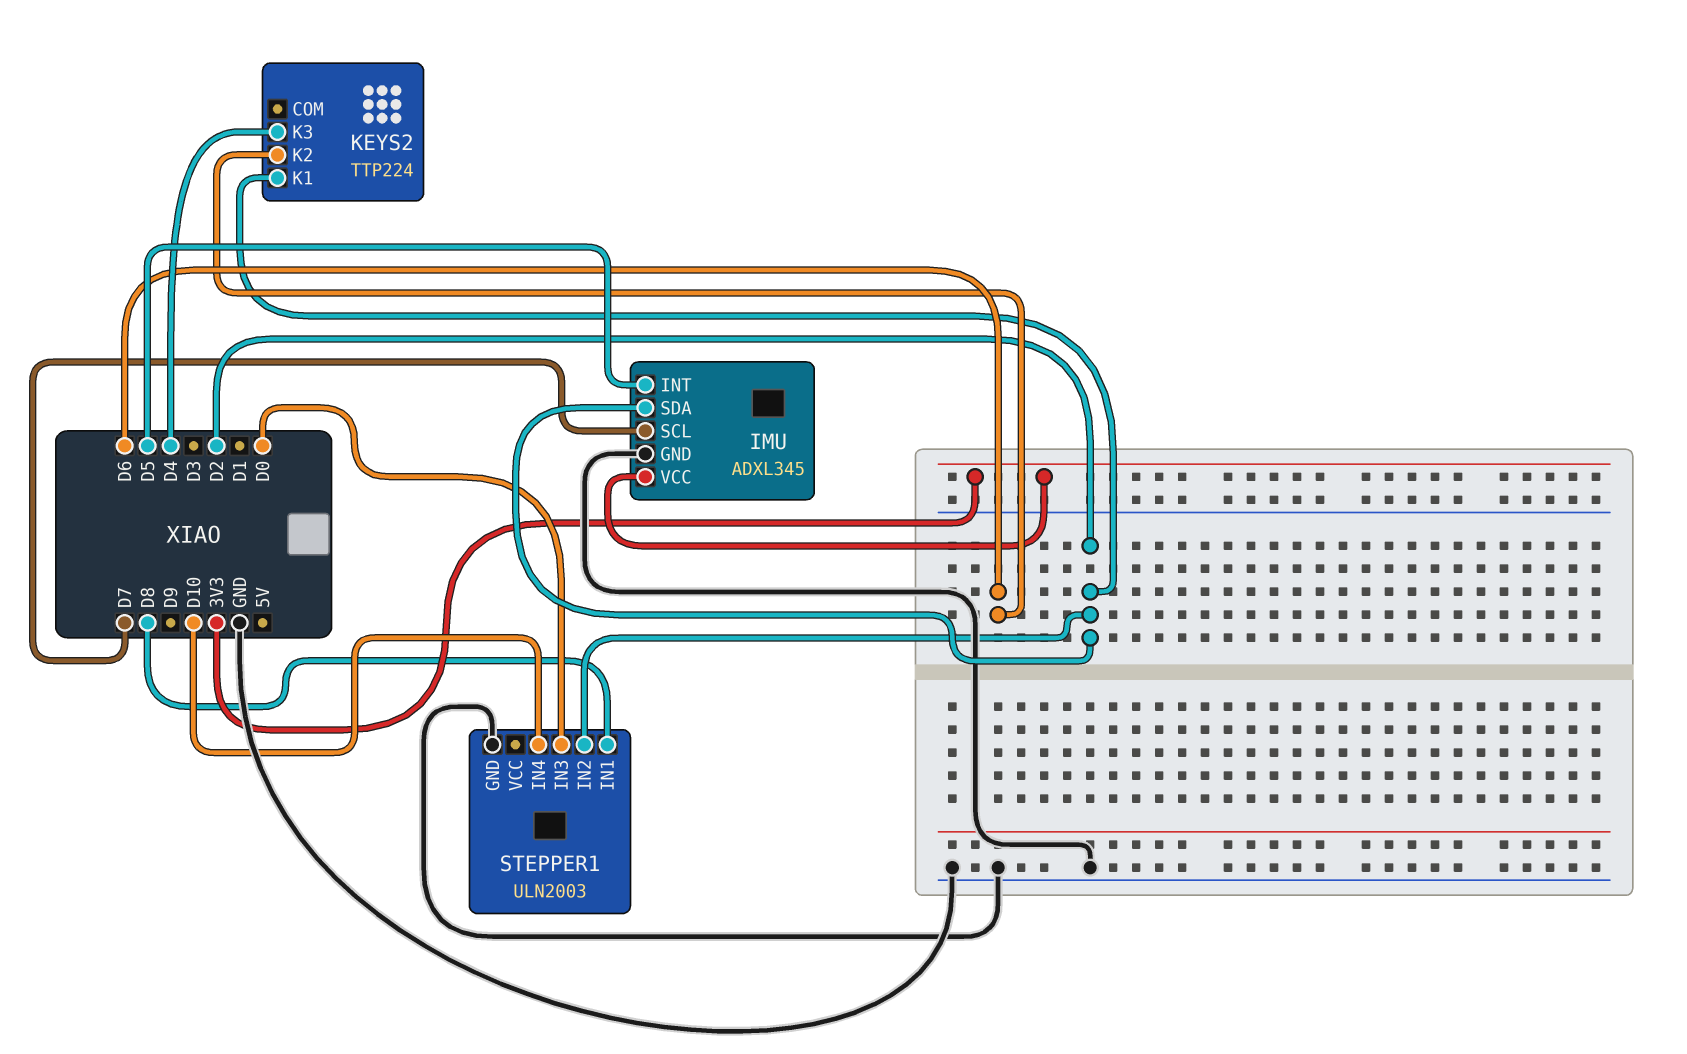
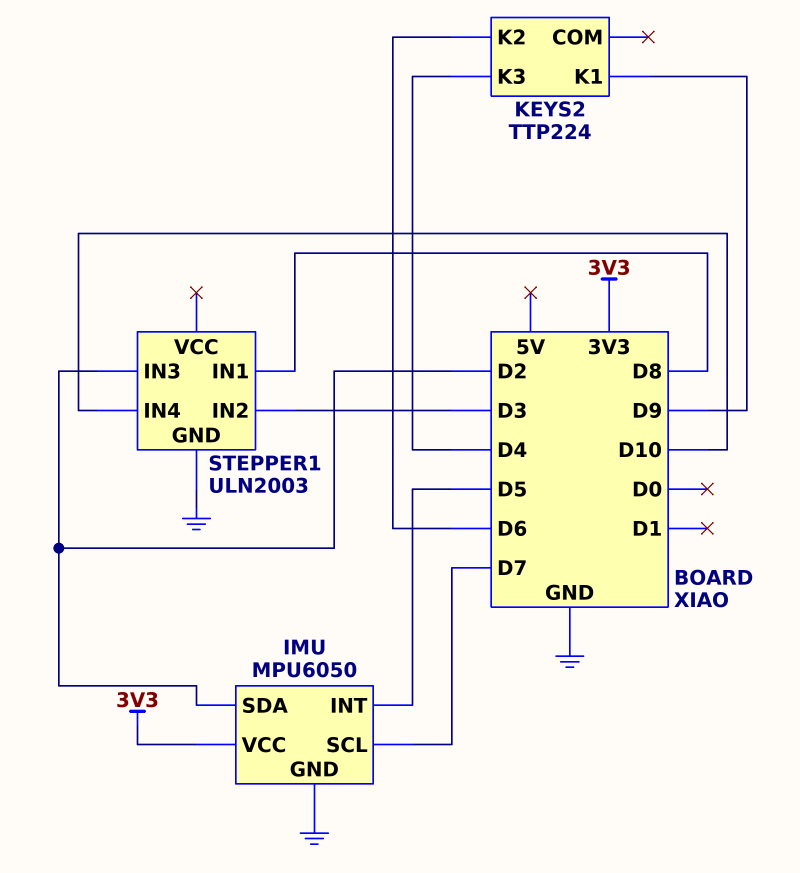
IMU: ADXL345 -> MPU6050
KEYS2 pin K1: D2 -> D9
STEPPER1 pin IN2: D2 -> D3
STEPPER1 pin IN3: D0 -> D2

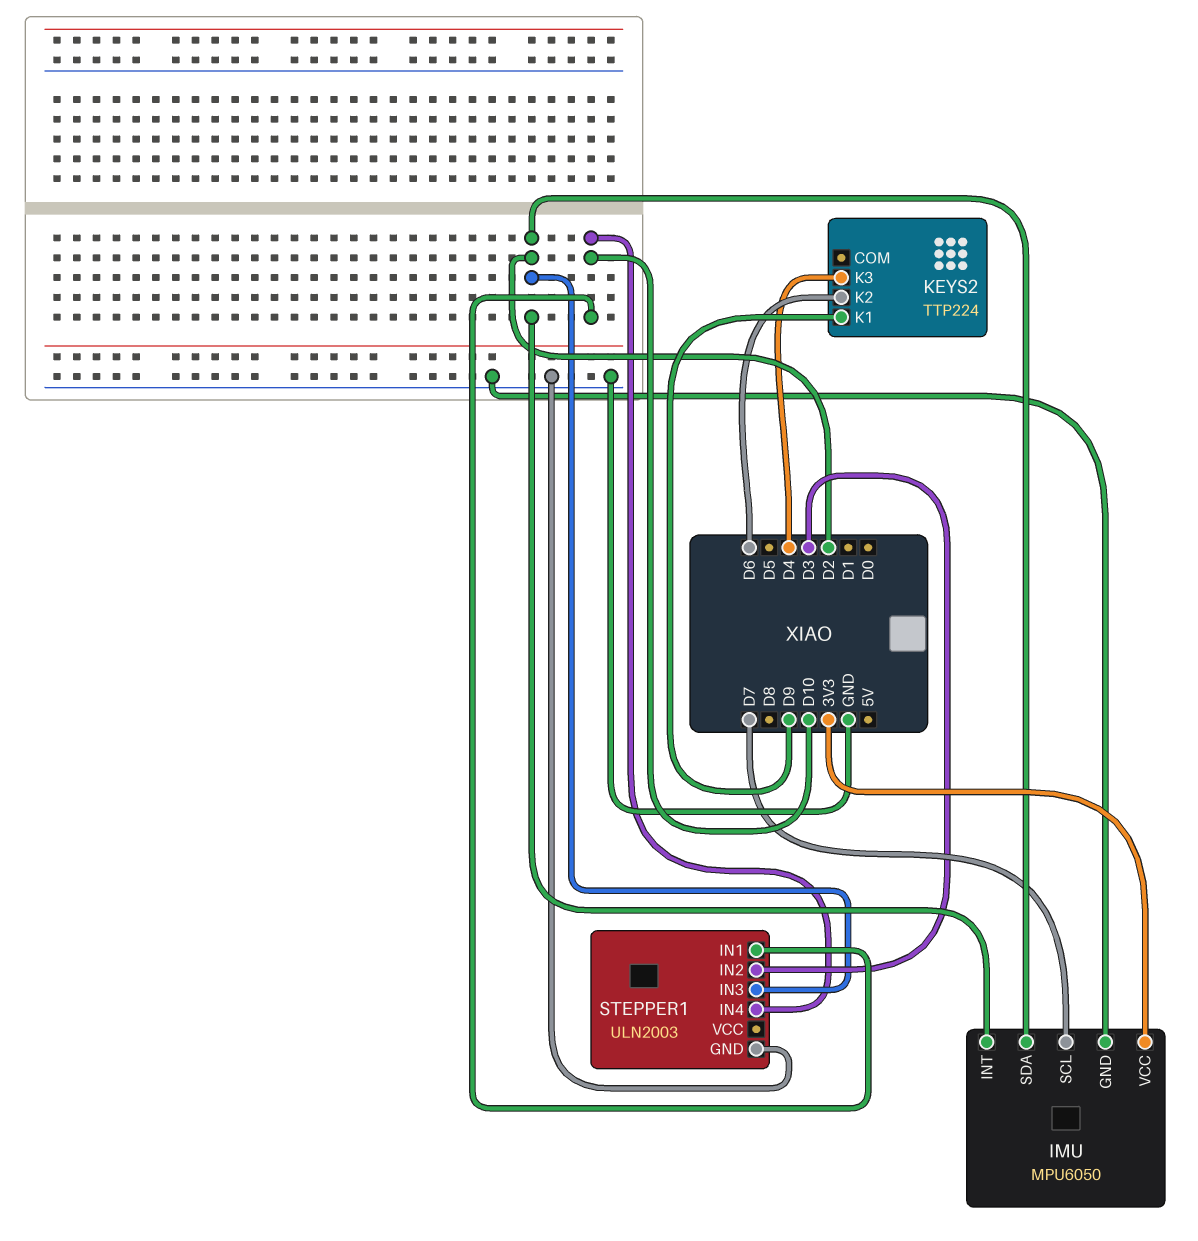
IMU pin INT: D5 -> D2
STEPPER1 pin IN1: D8 -> D10

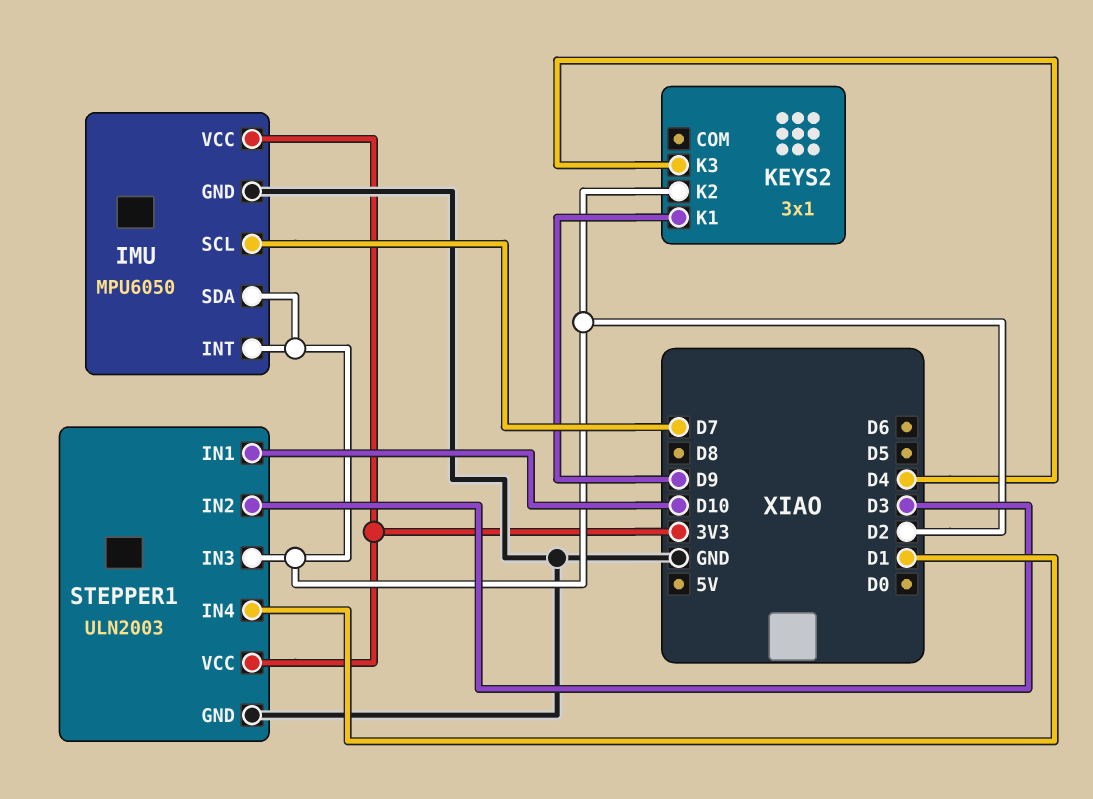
KEYS2: TTP224 -> 3x1
KEYS2 pin K2: D6 -> D2
STEPPER1 pin IN4: D10 -> D1
STEPPER1 pin VCC: none -> 3V3

